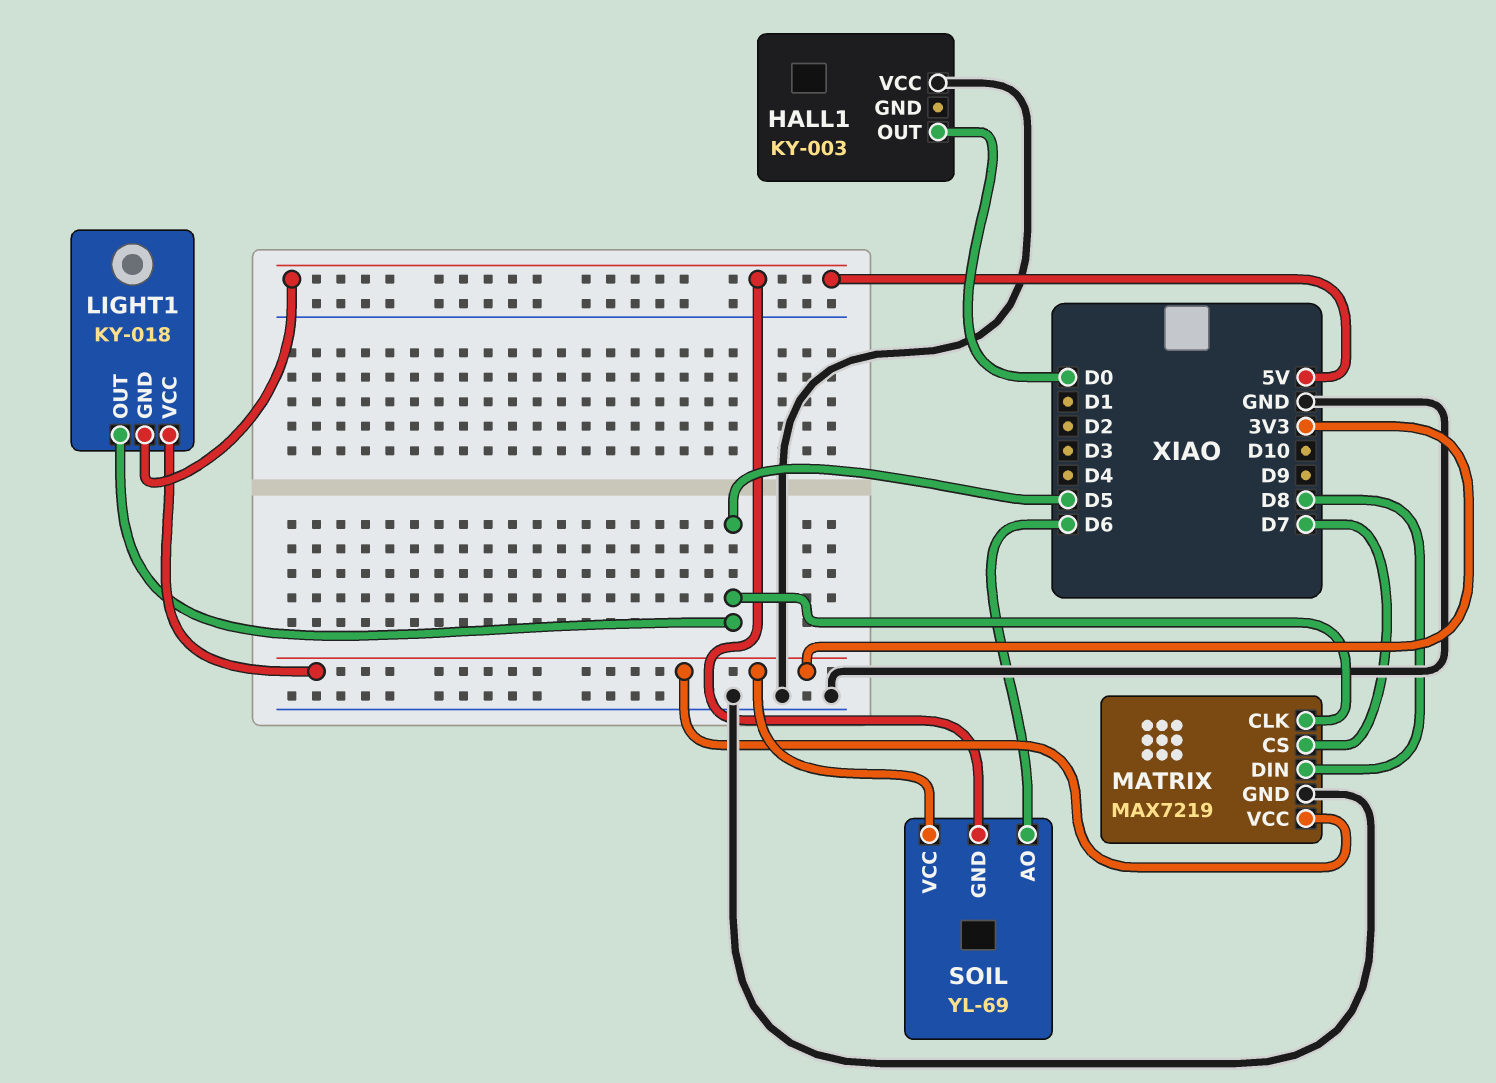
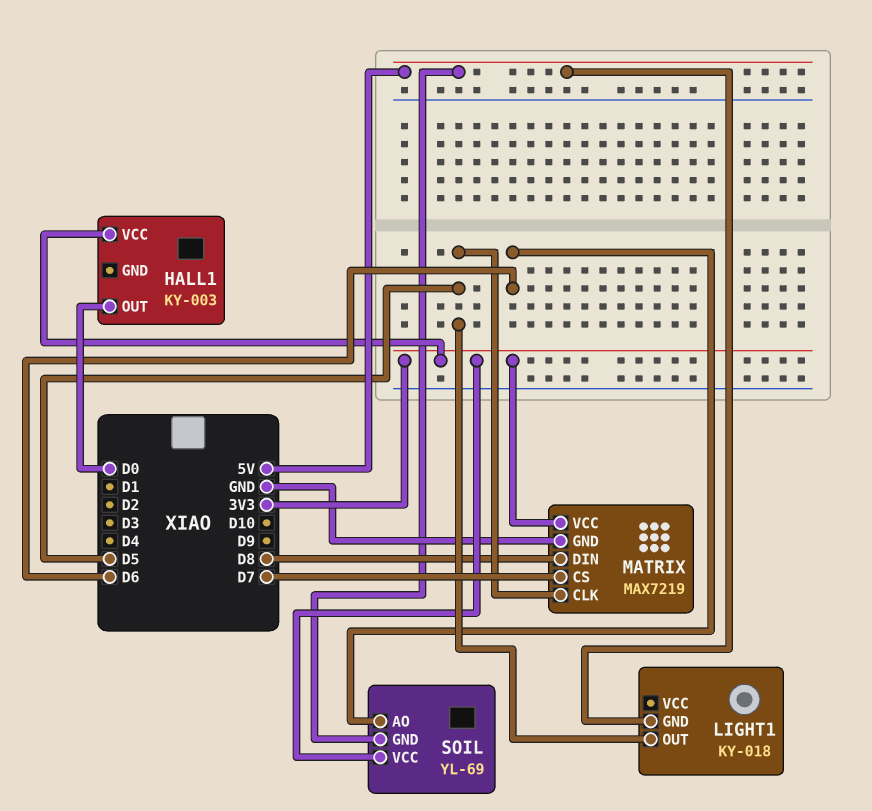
HALL1 pin VCC: GND -> 3V3
LIGHT1 pin VCC: 3V3 -> none

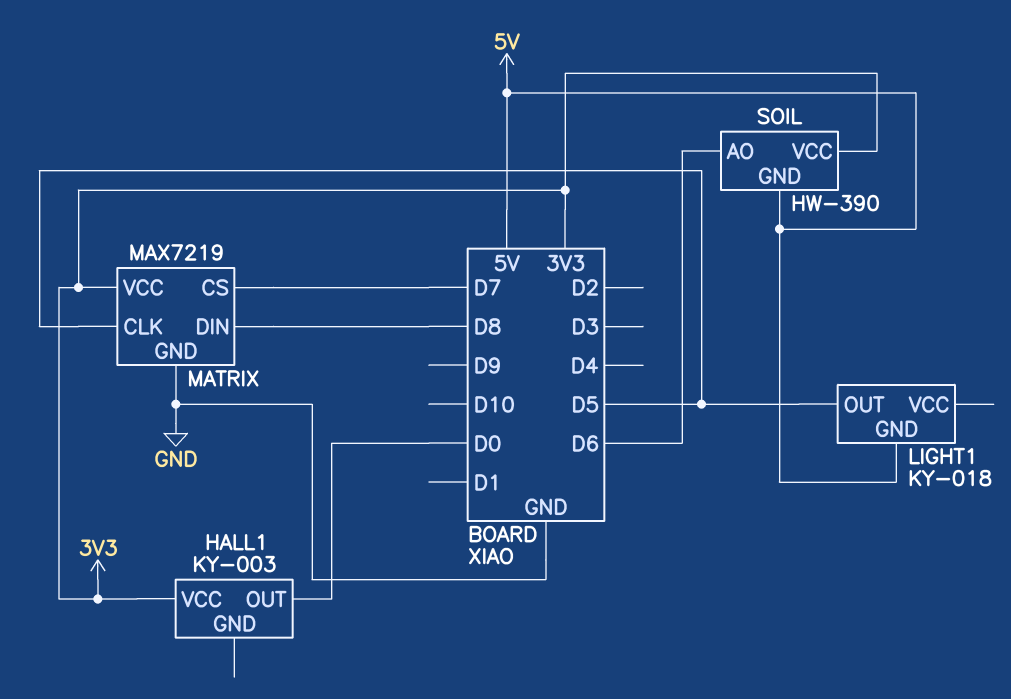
SOIL: YL-69 -> HW-390

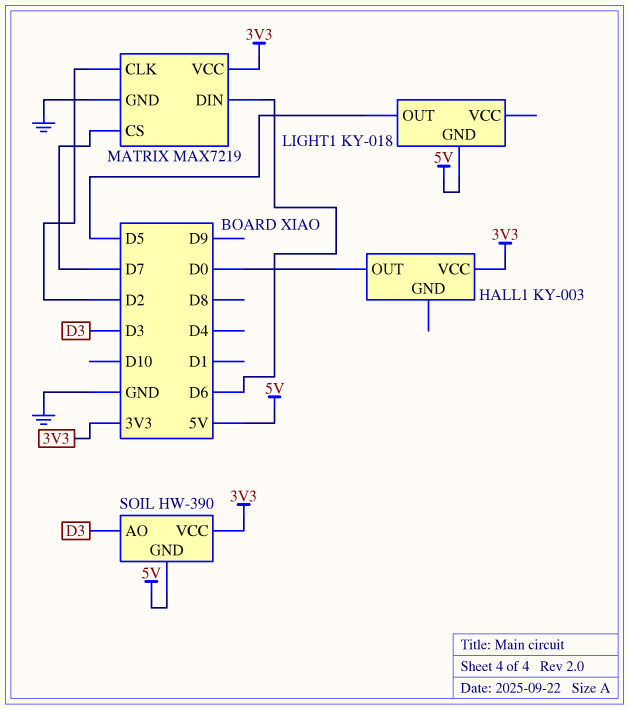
MATRIX pin CLK: D5 -> D2
MATRIX pin DIN: D8 -> D6
SOIL pin AO: D6 -> D3

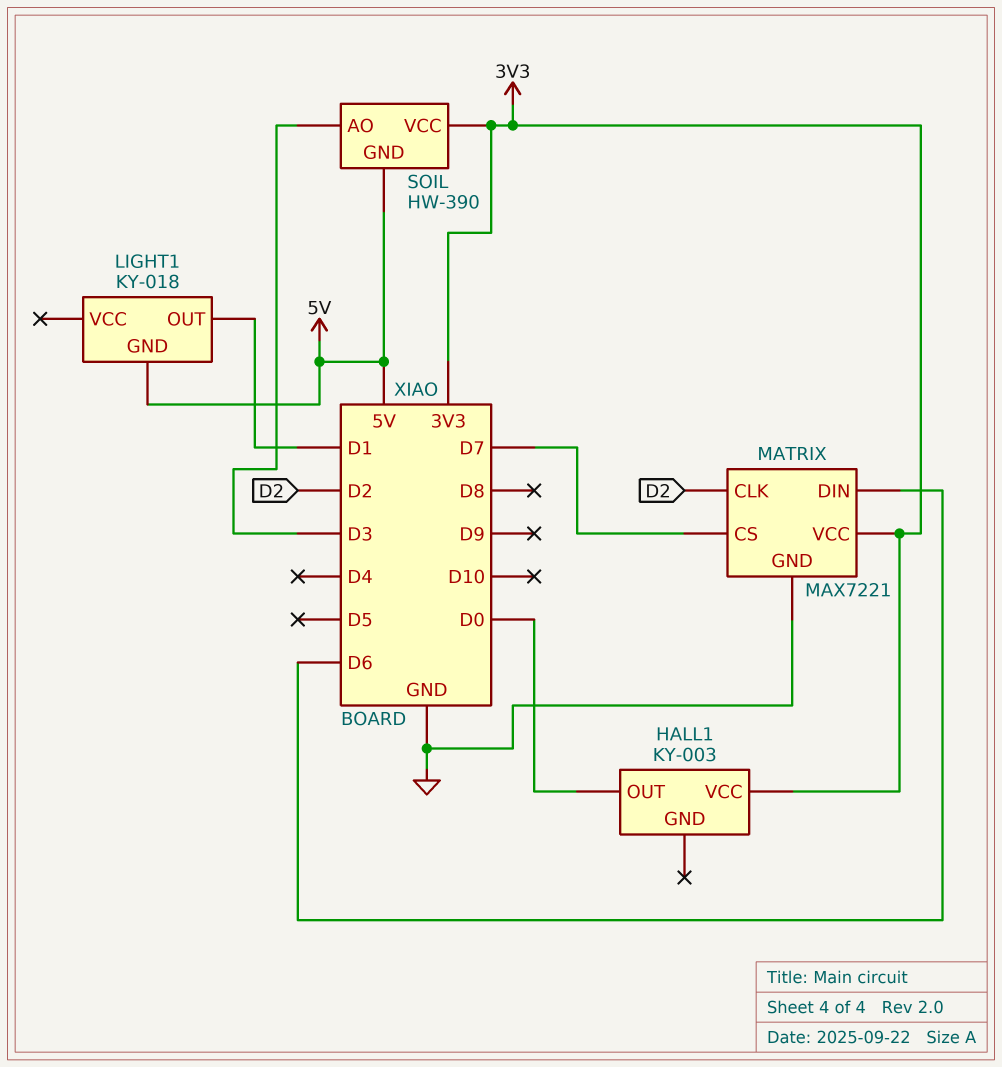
LIGHT1 pin OUT: D5 -> D1
MATRIX: MAX7219 -> MAX7221

